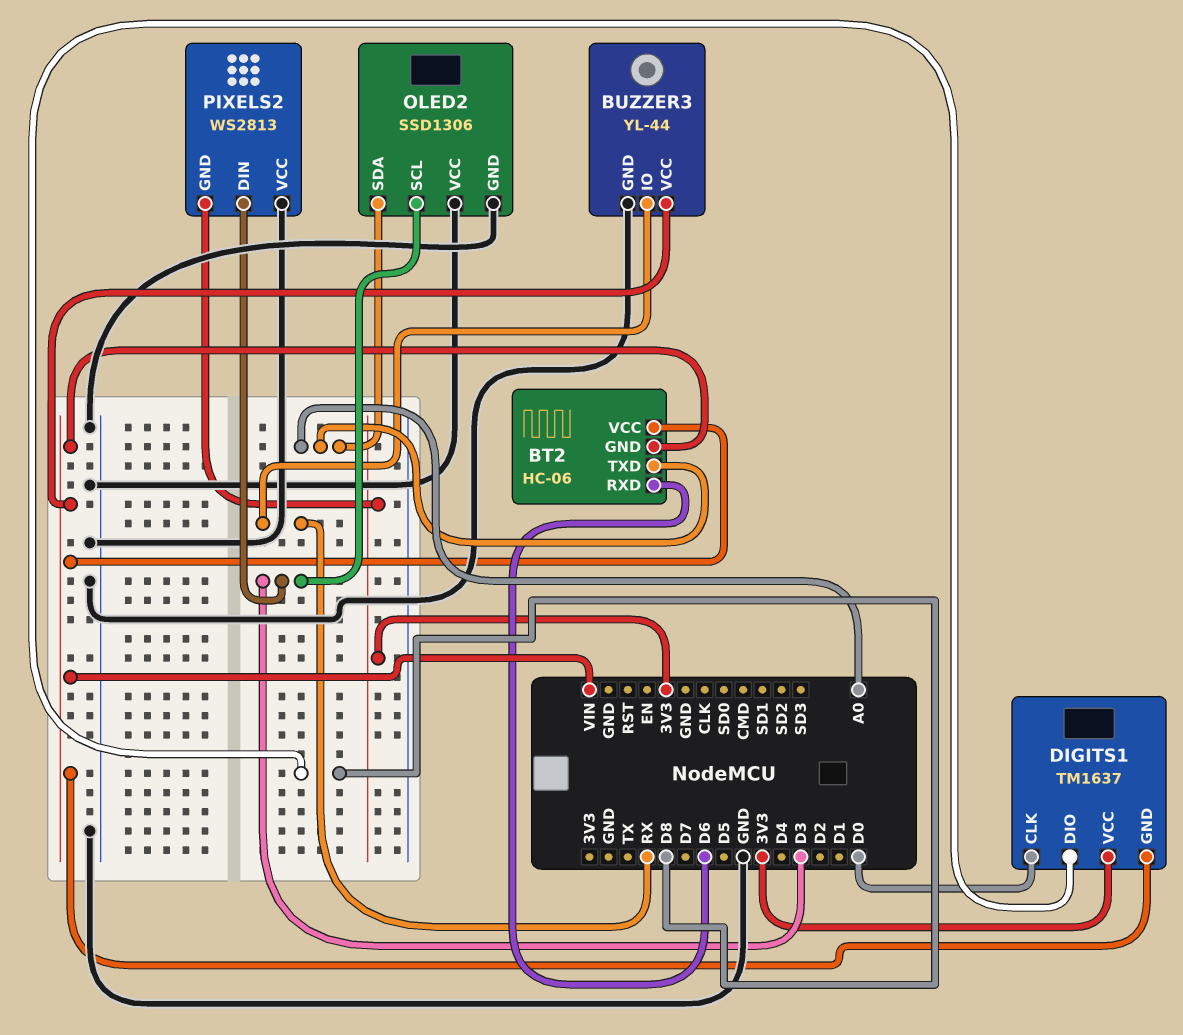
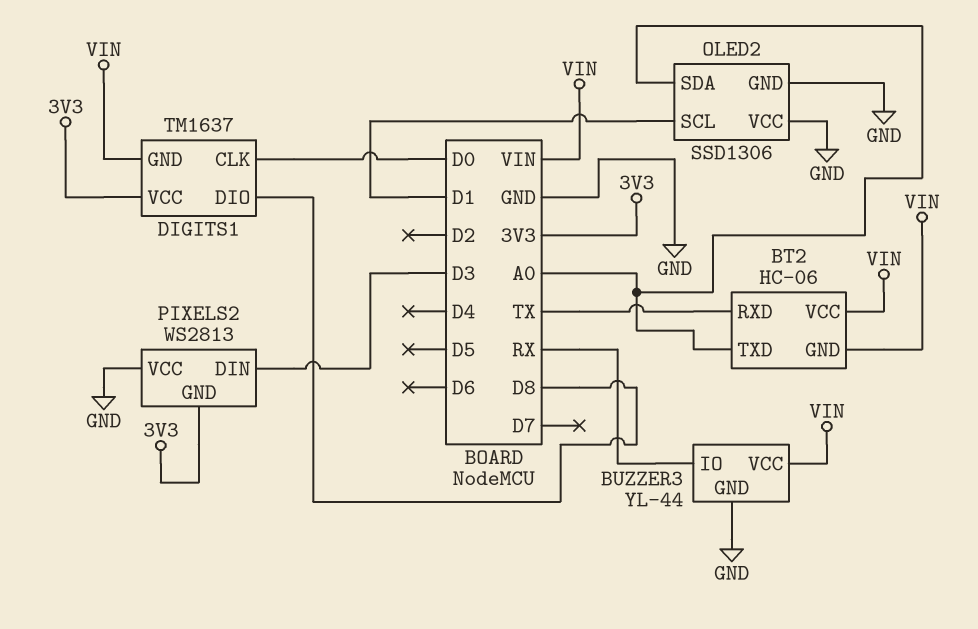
BT2 pin RXD: D6 -> TX
OLED2 pin SCL: D3 -> D1

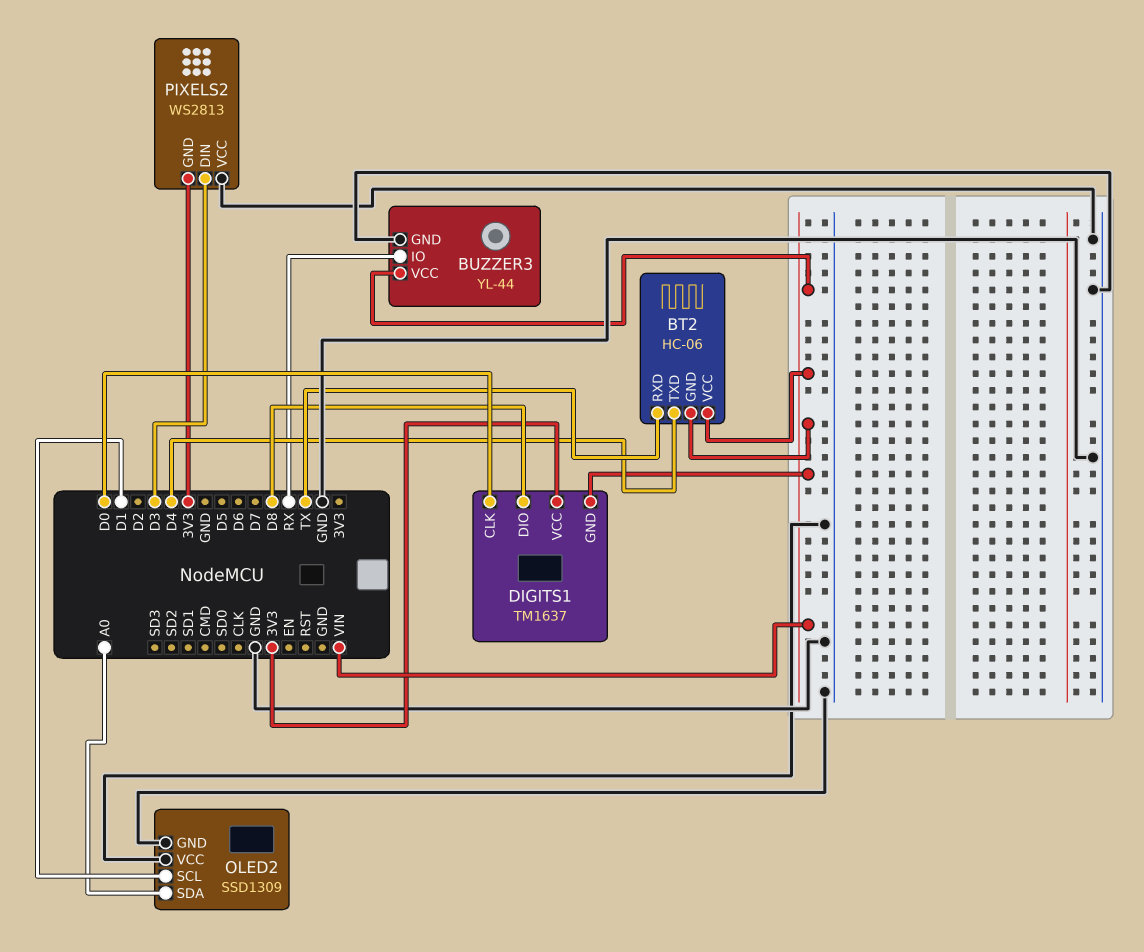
BT2 pin TXD: A0 -> D4
OLED2: SSD1306 -> SSD1309

